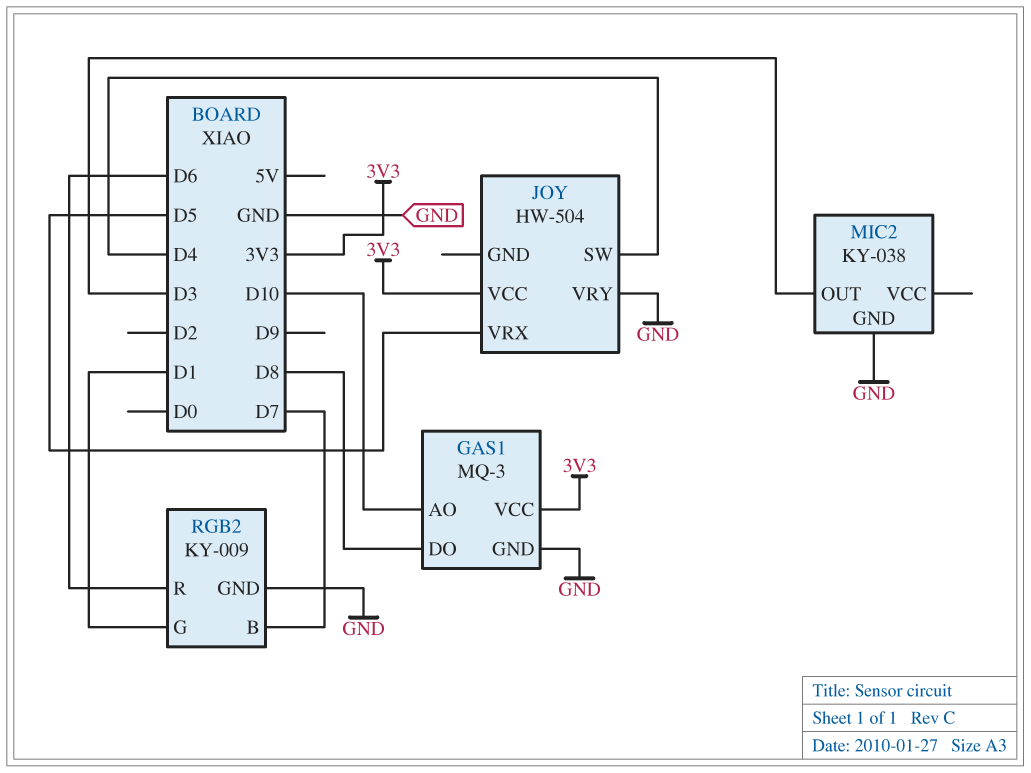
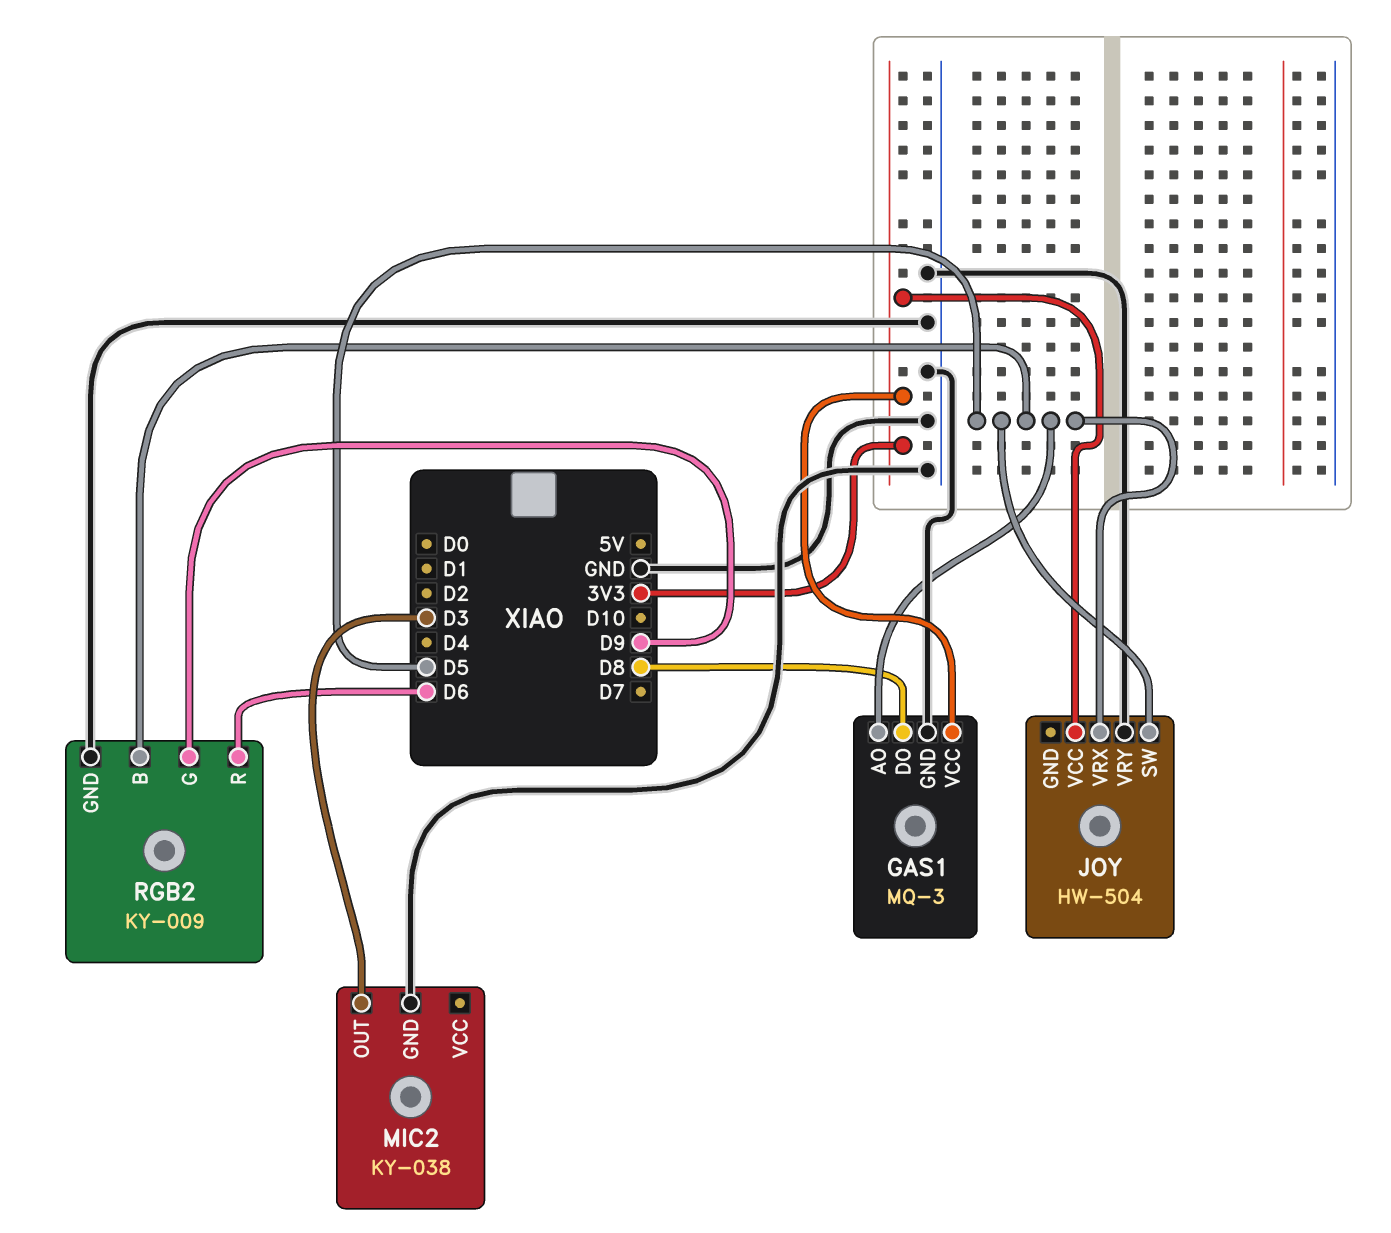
GAS1 pin AO: D10 -> D5
JOY pin SW: D4 -> D5
RGB2 pin B: D7 -> D5
RGB2 pin G: D1 -> D9

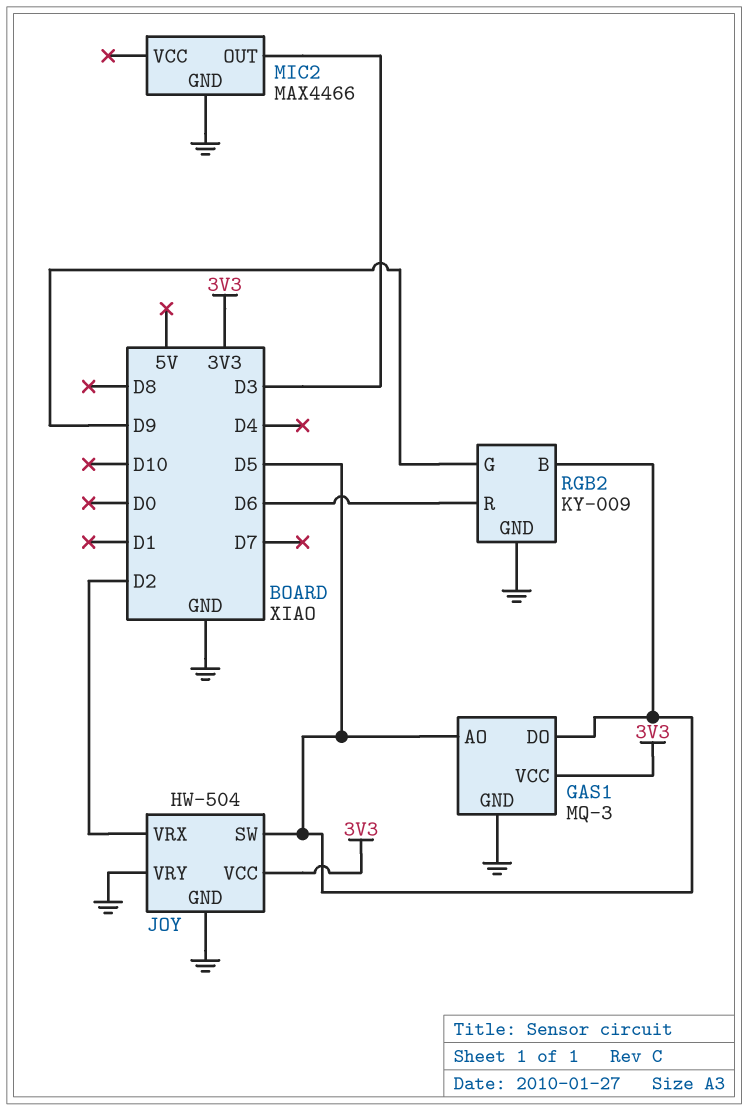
GAS1 pin DO: D8 -> D5
JOY pin GND: none -> GND
JOY pin VRX: D5 -> D2
MIC2: KY-038 -> MAX4466

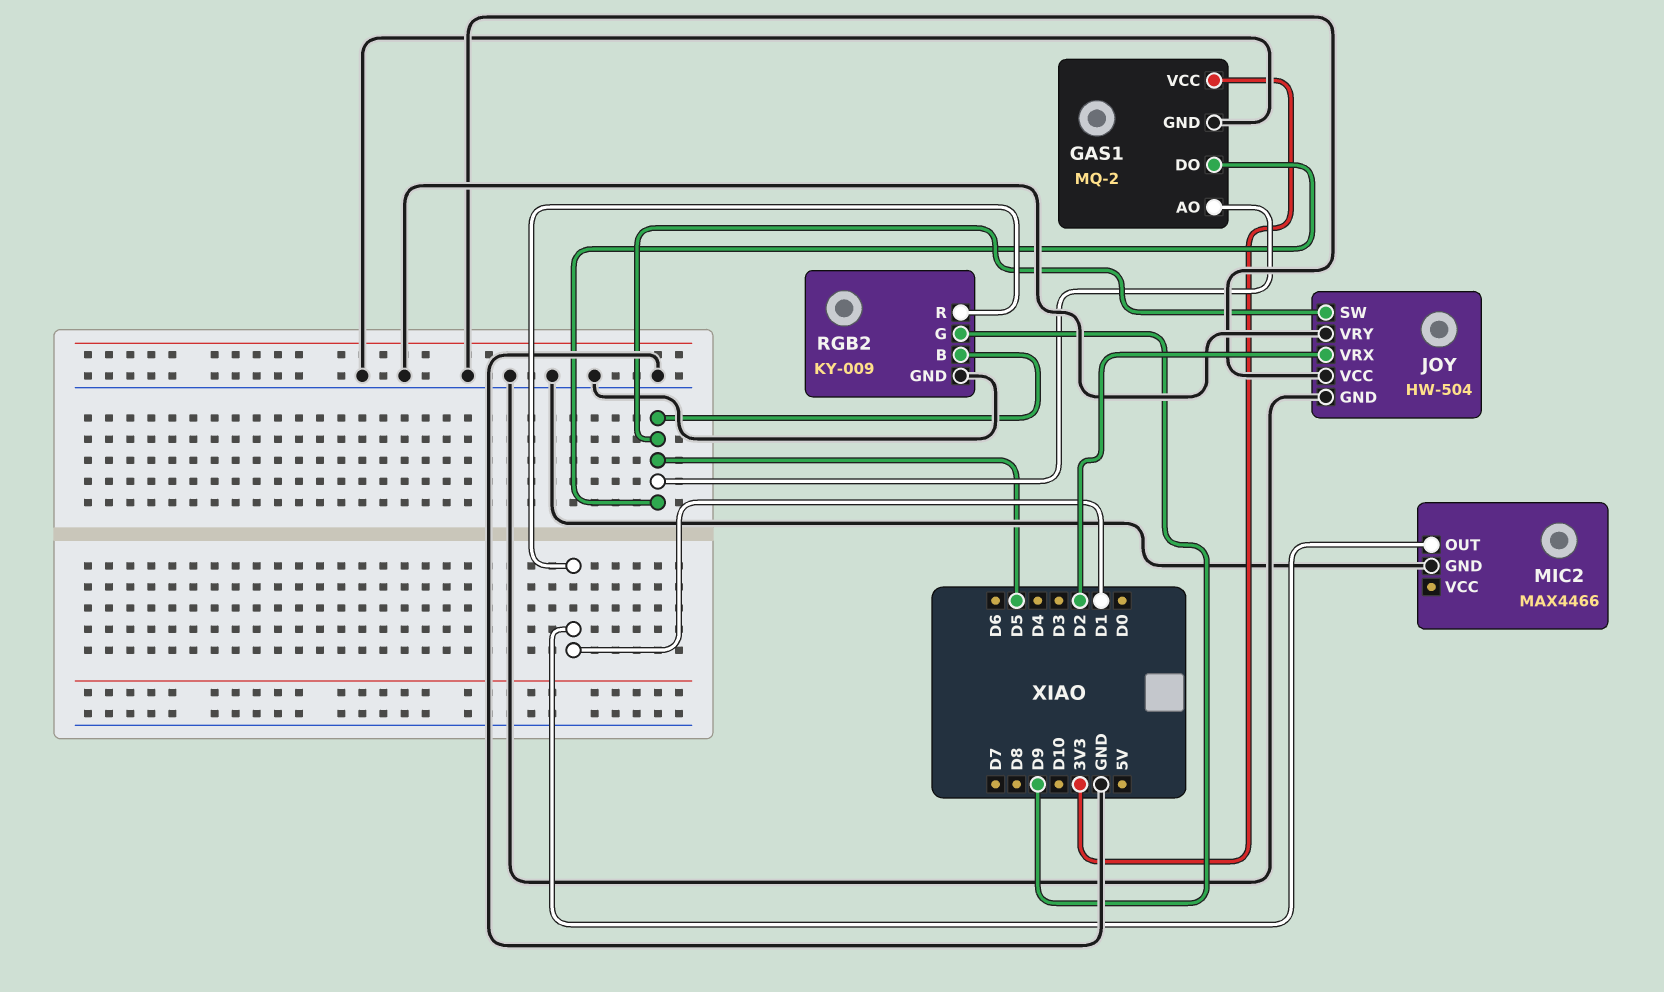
GAS1: MQ-3 -> MQ-2
JOY pin VCC: 3V3 -> GND
MIC2 pin OUT: D3 -> D1
RGB2 pin R: D6 -> D1

